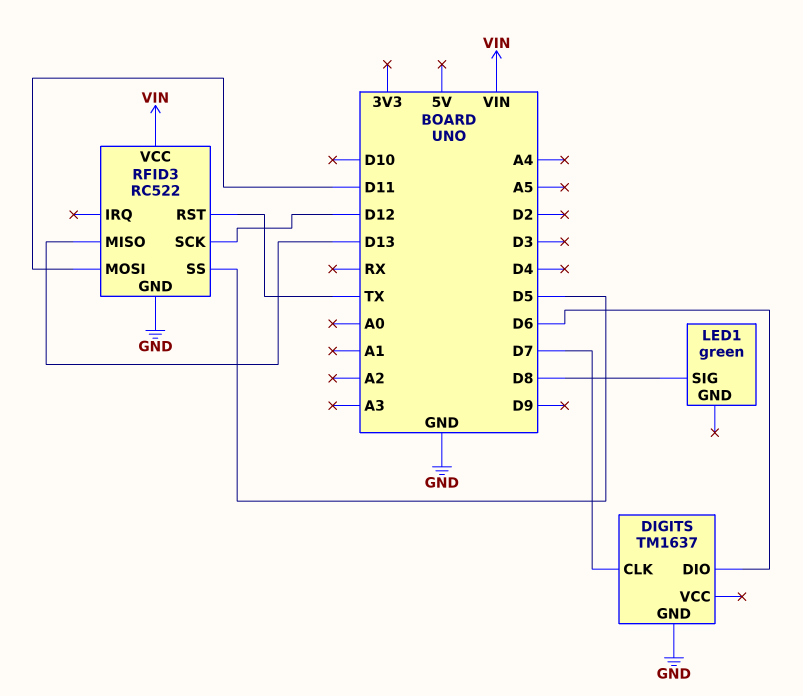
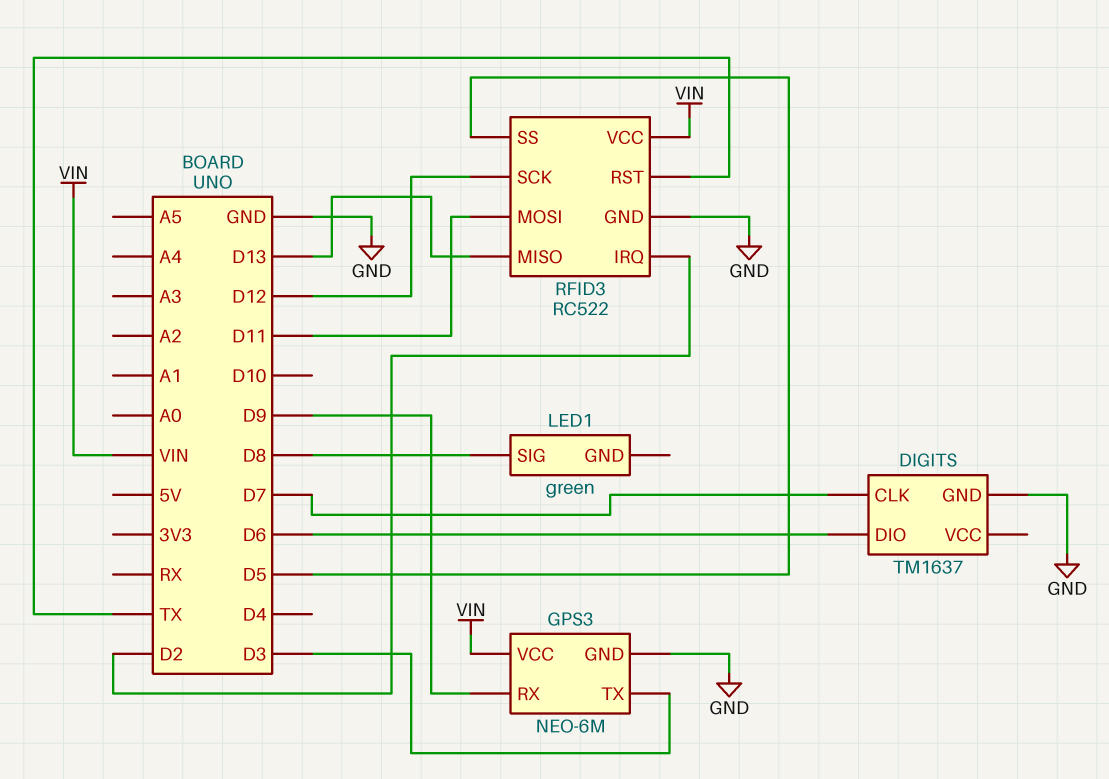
GPS3: none -> NEO-6M
GPS3 pin GND: none -> GND
GPS3 pin RX: none -> D9
GPS3 pin TX: none -> D3
GPS3 pin VCC: none -> VIN
RFID3 pin IRQ: none -> D2

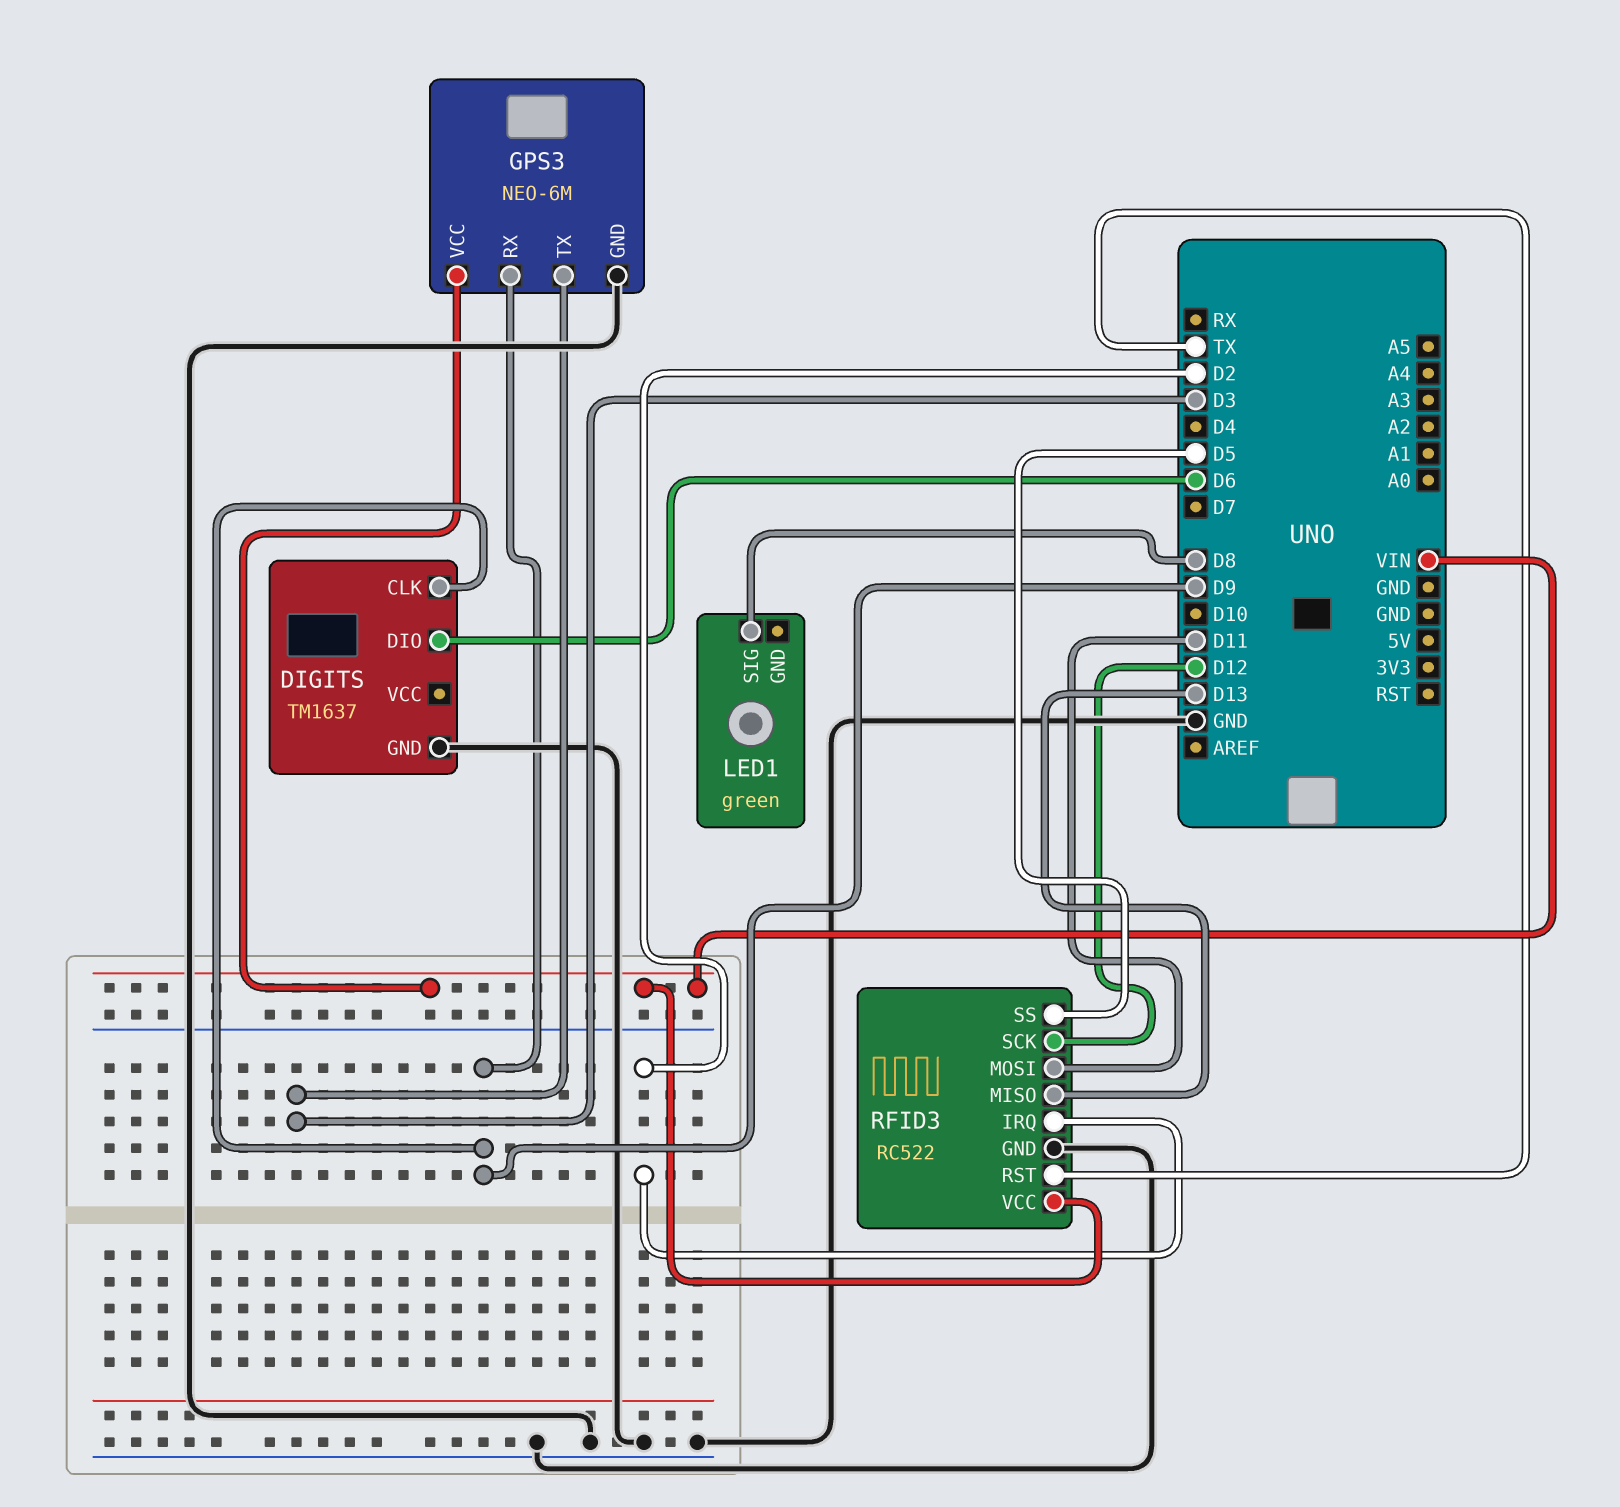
DIGITS pin CLK: D7 -> D9

